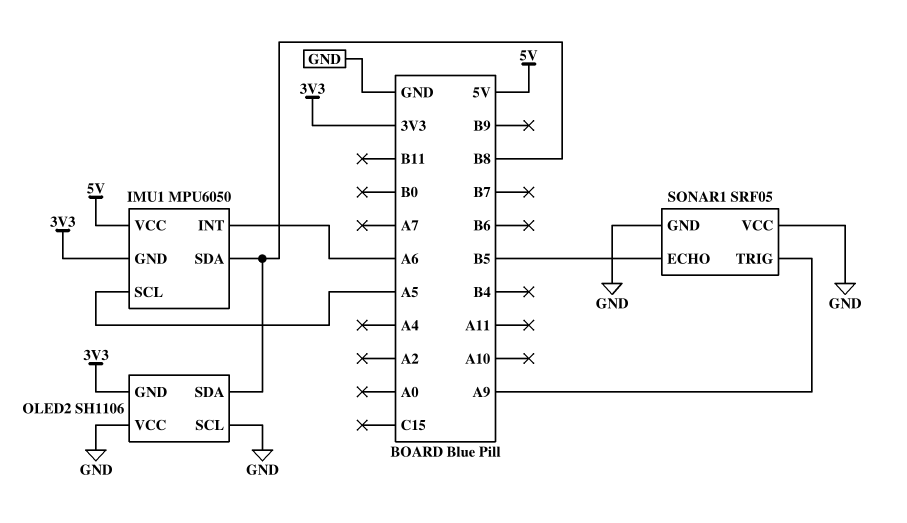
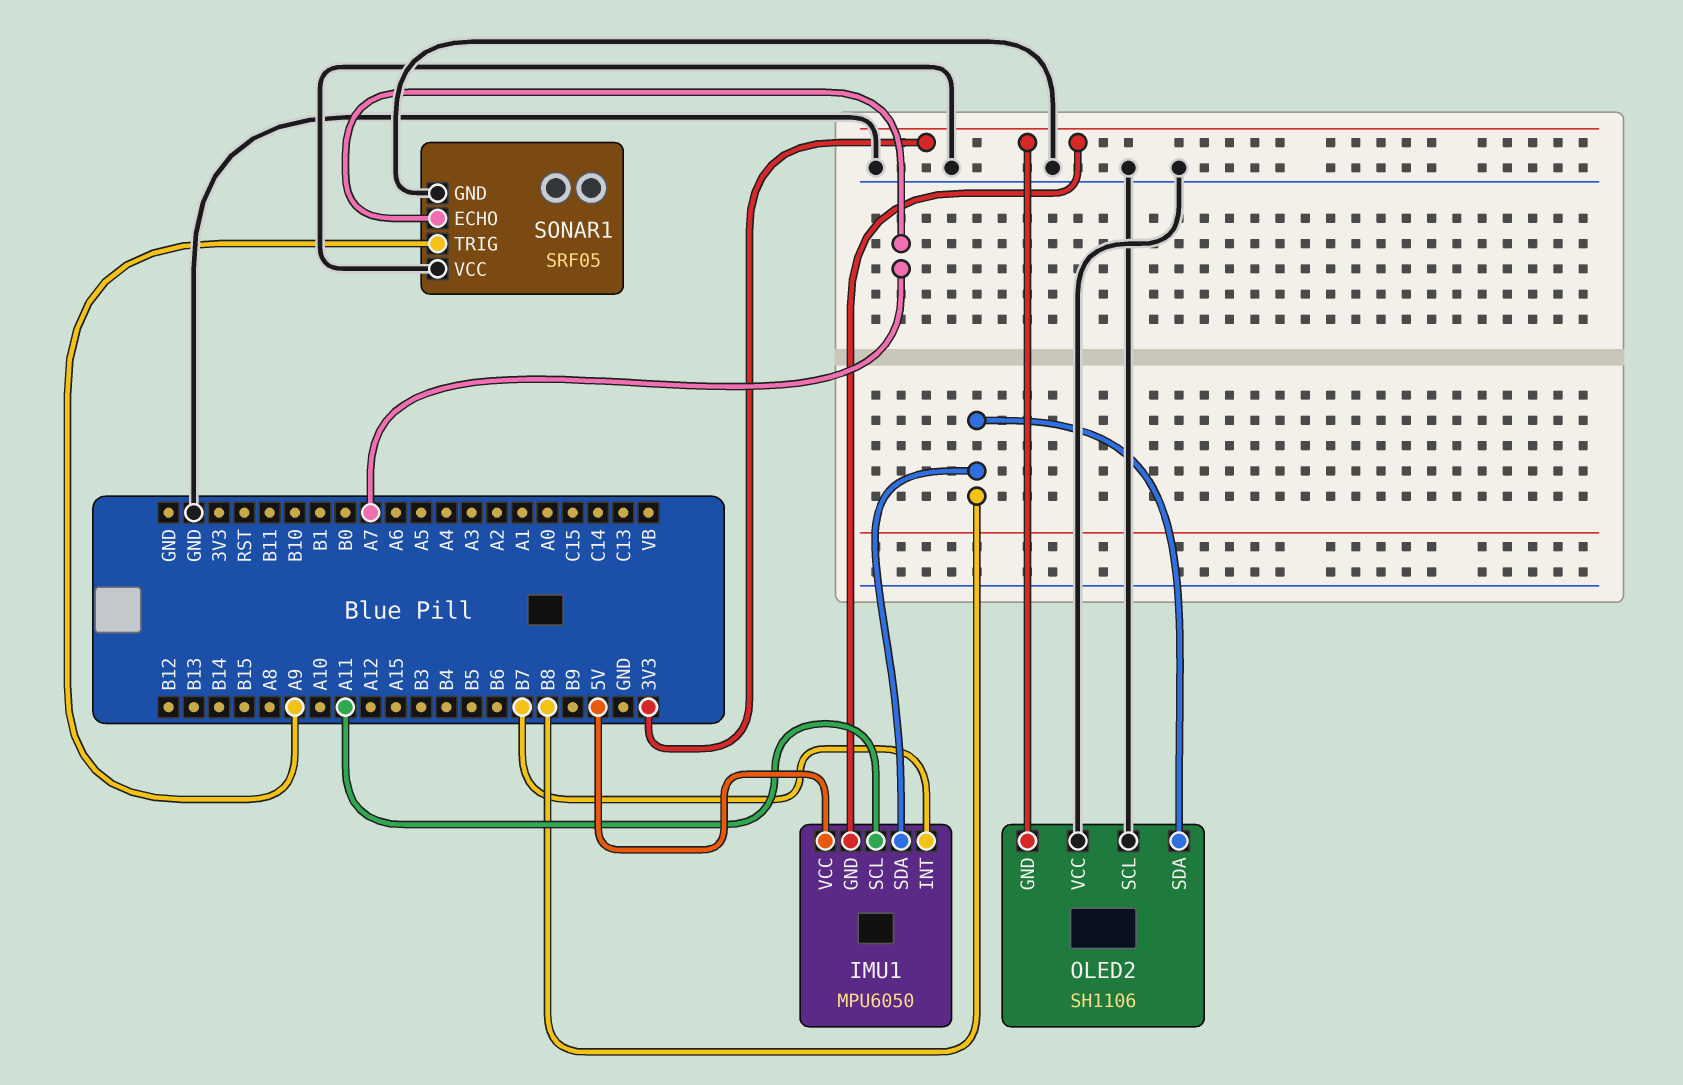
IMU1 pin INT: A6 -> B7
IMU1 pin SCL: A5 -> A11
SONAR1 pin ECHO: B5 -> A7

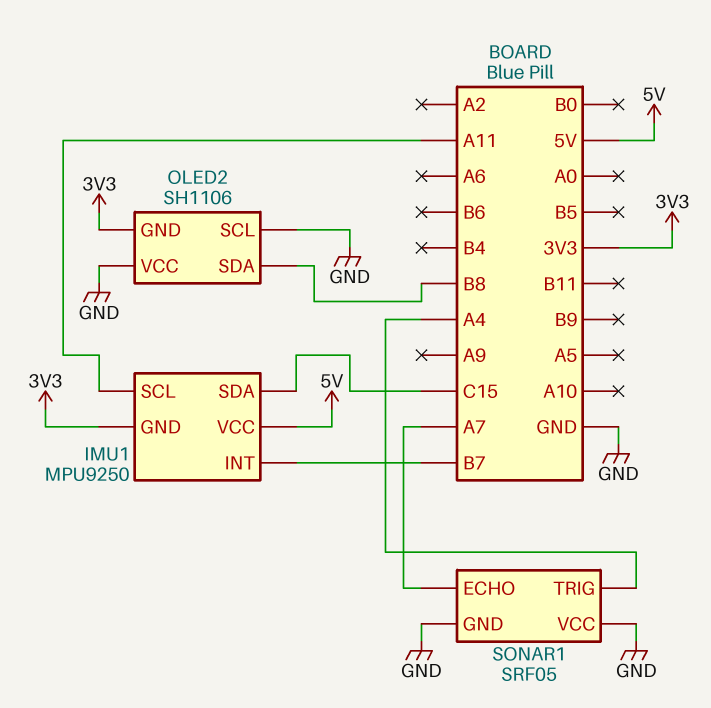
IMU1: MPU6050 -> MPU9250
IMU1 pin SDA: B8 -> C15
SONAR1 pin TRIG: A9 -> A4

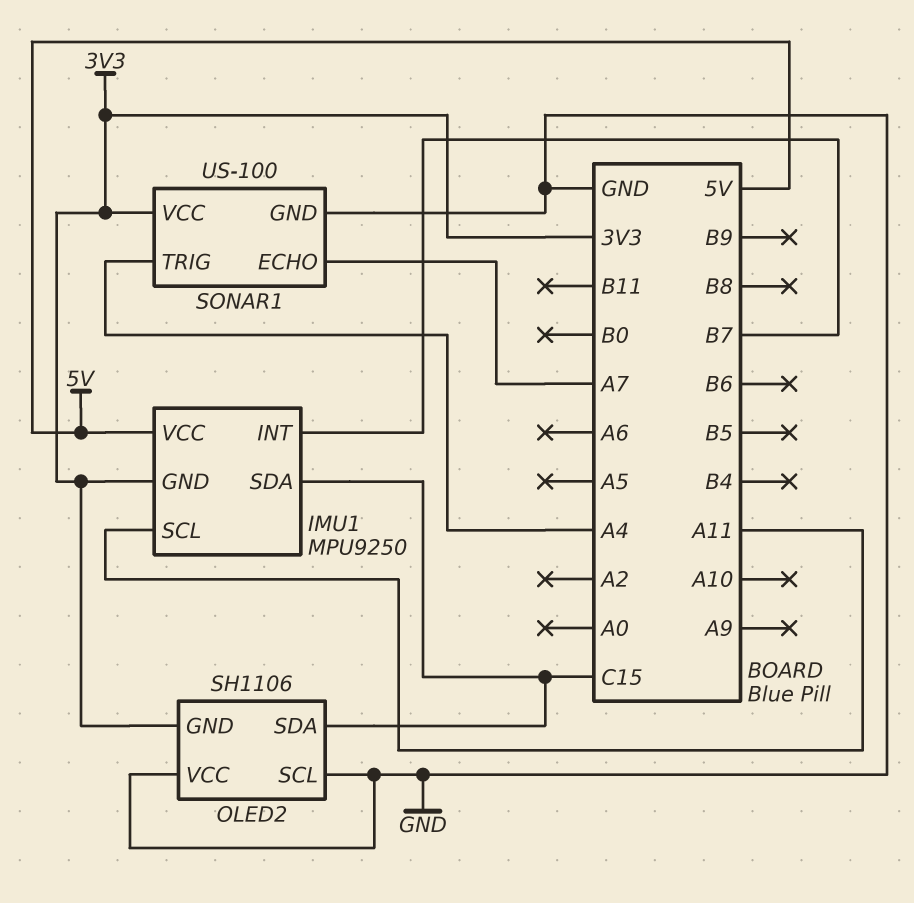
OLED2 pin SDA: B8 -> C15
SONAR1: SRF05 -> US-100
SONAR1 pin VCC: GND -> 3V3

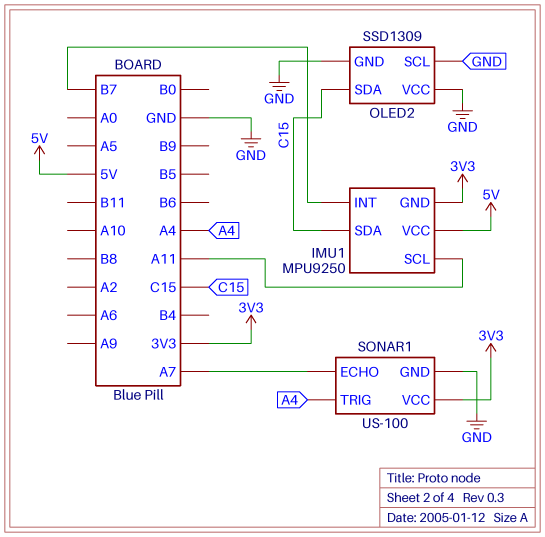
OLED2: SH1106 -> SSD1309
OLED2 pin GND: 3V3 -> GND

